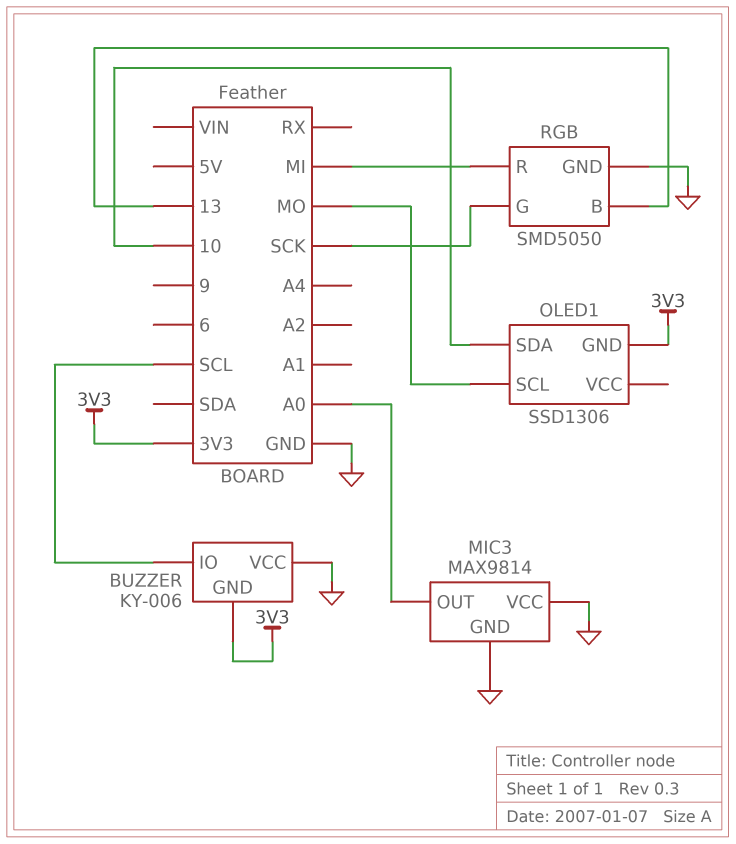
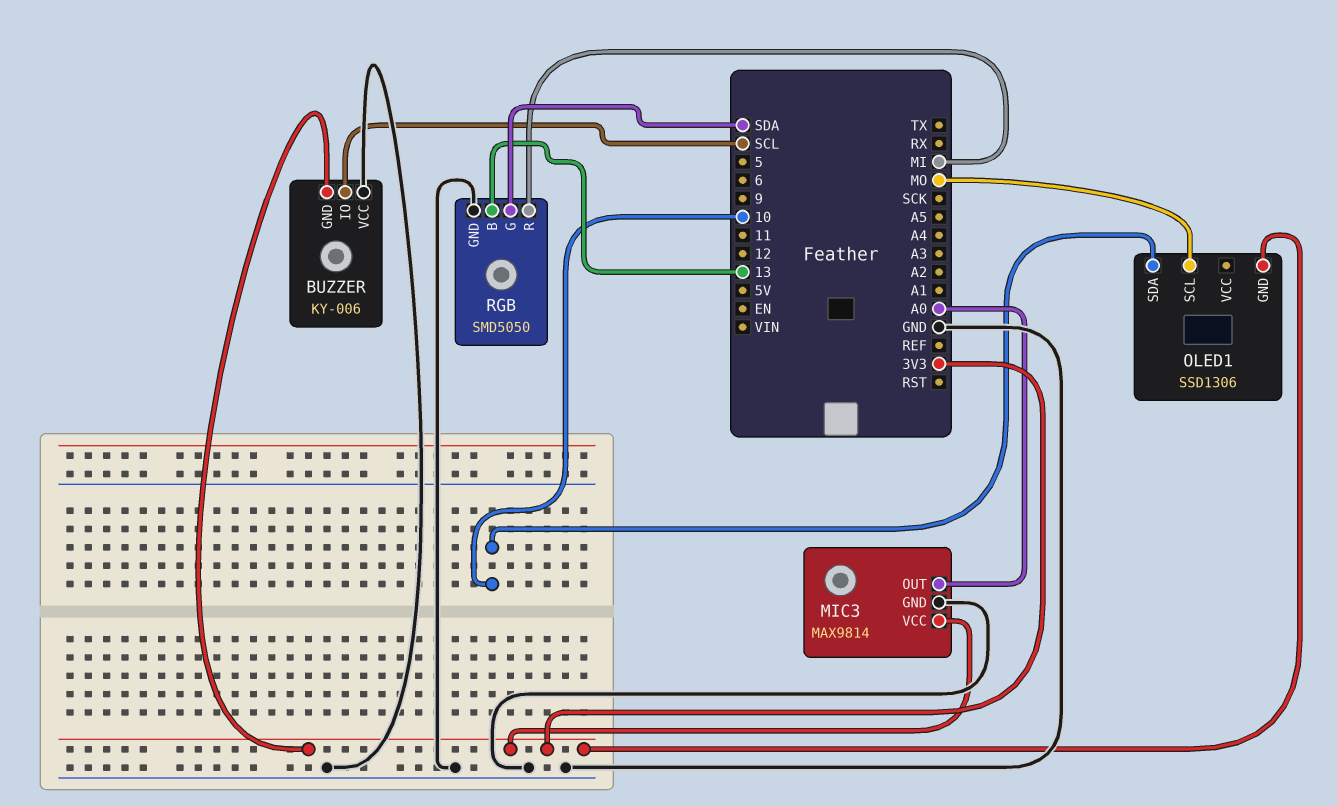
MIC3 pin VCC: GND -> 3V3
RGB pin G: SCK -> SDA

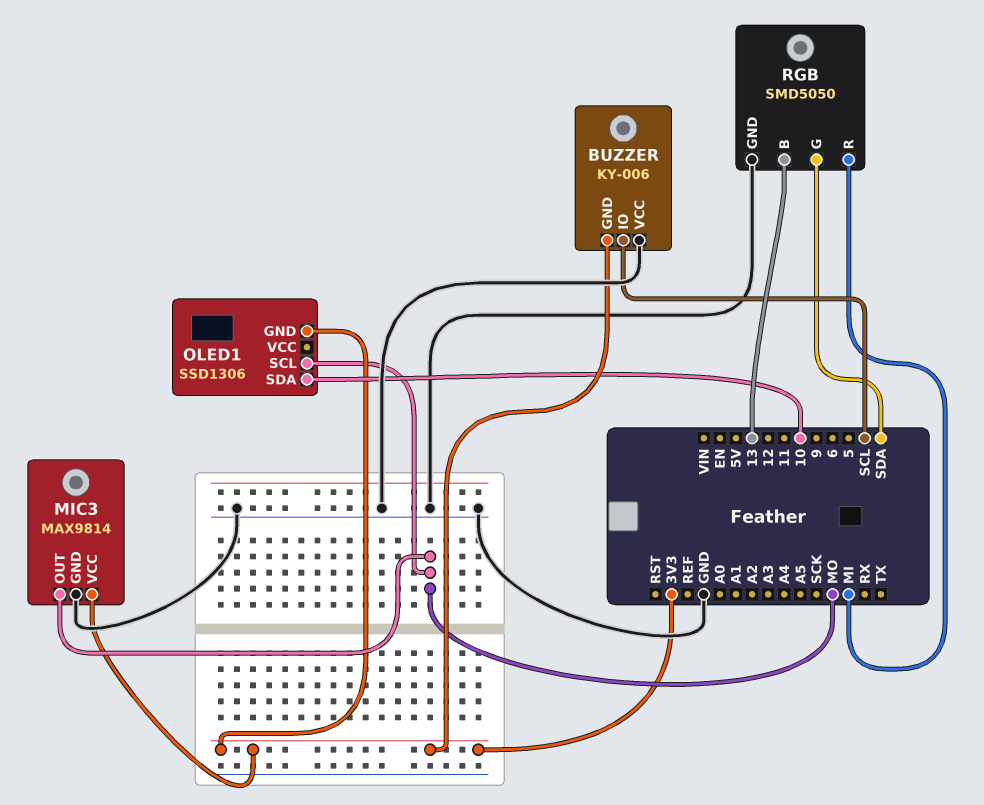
MIC3 pin OUT: A0 -> MO

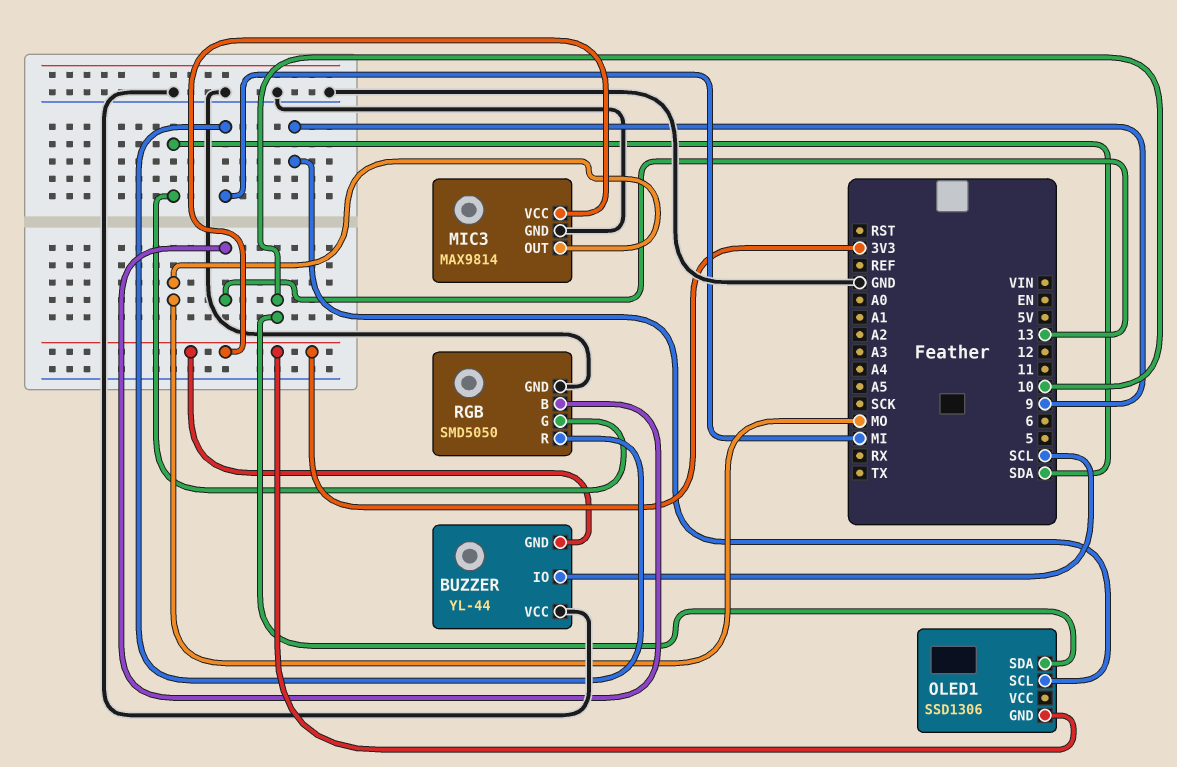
BUZZER: KY-006 -> YL-44
OLED1 pin SCL: MO -> 9

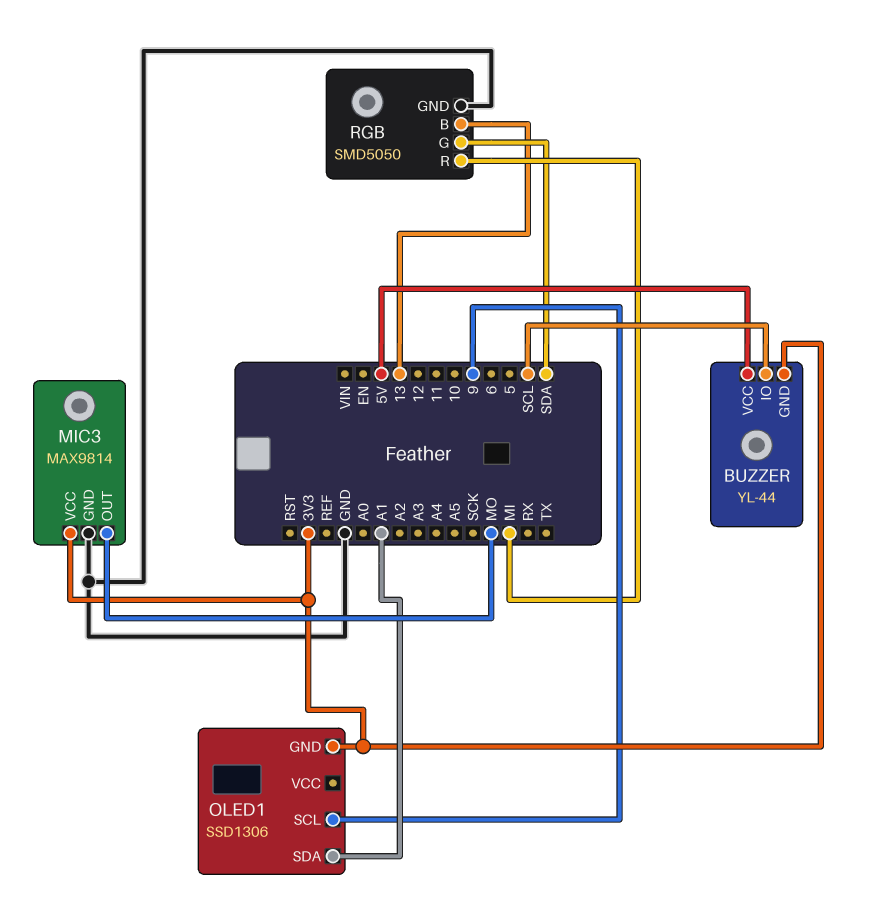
BUZZER pin VCC: GND -> 5V
OLED1 pin SDA: 10 -> A1

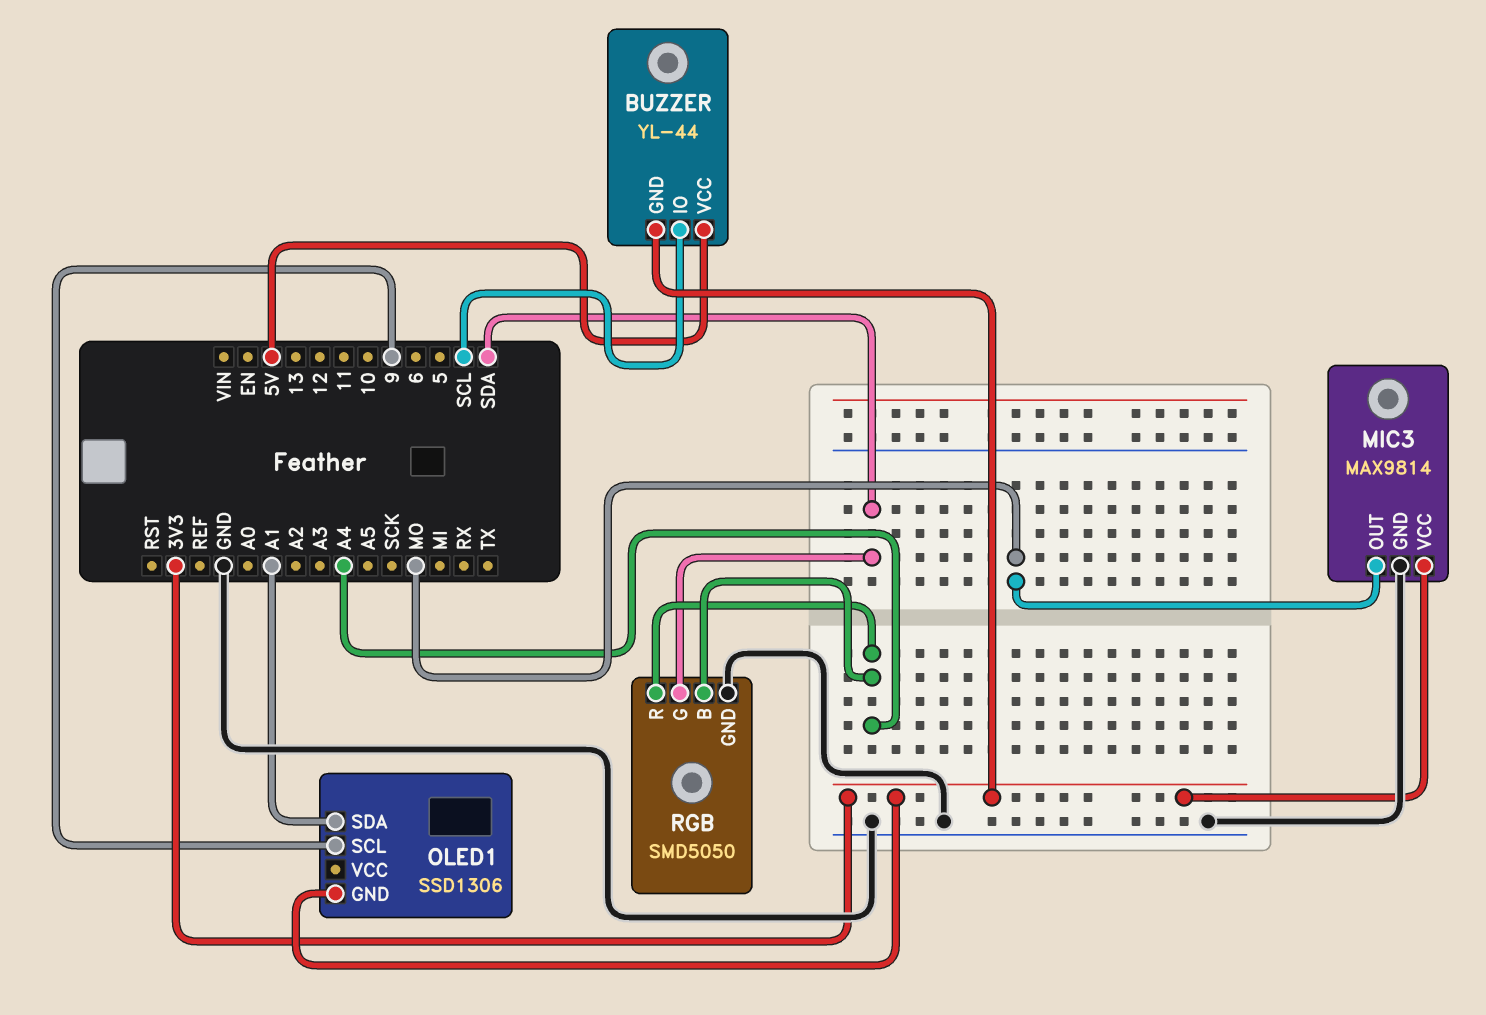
RGB pin B: 13 -> A4
RGB pin R: MI -> A4

